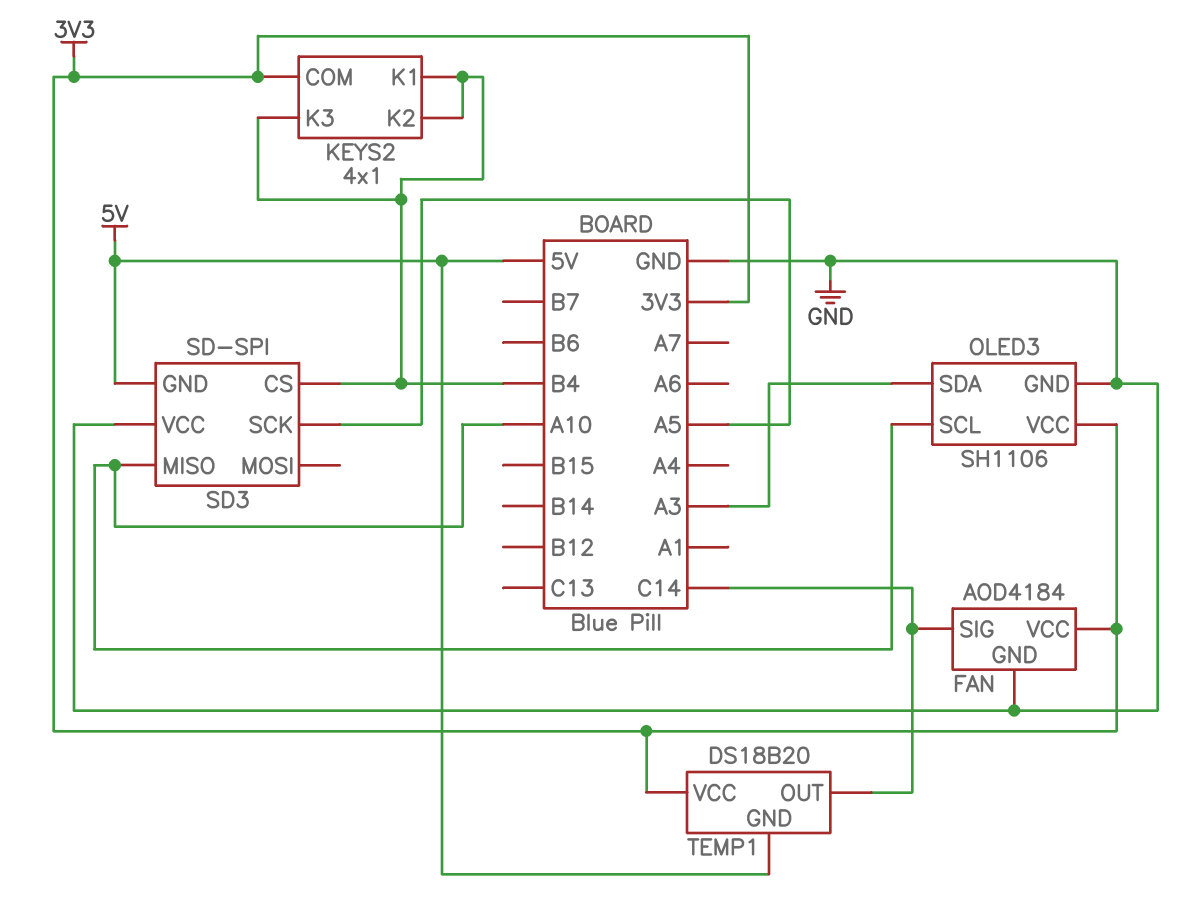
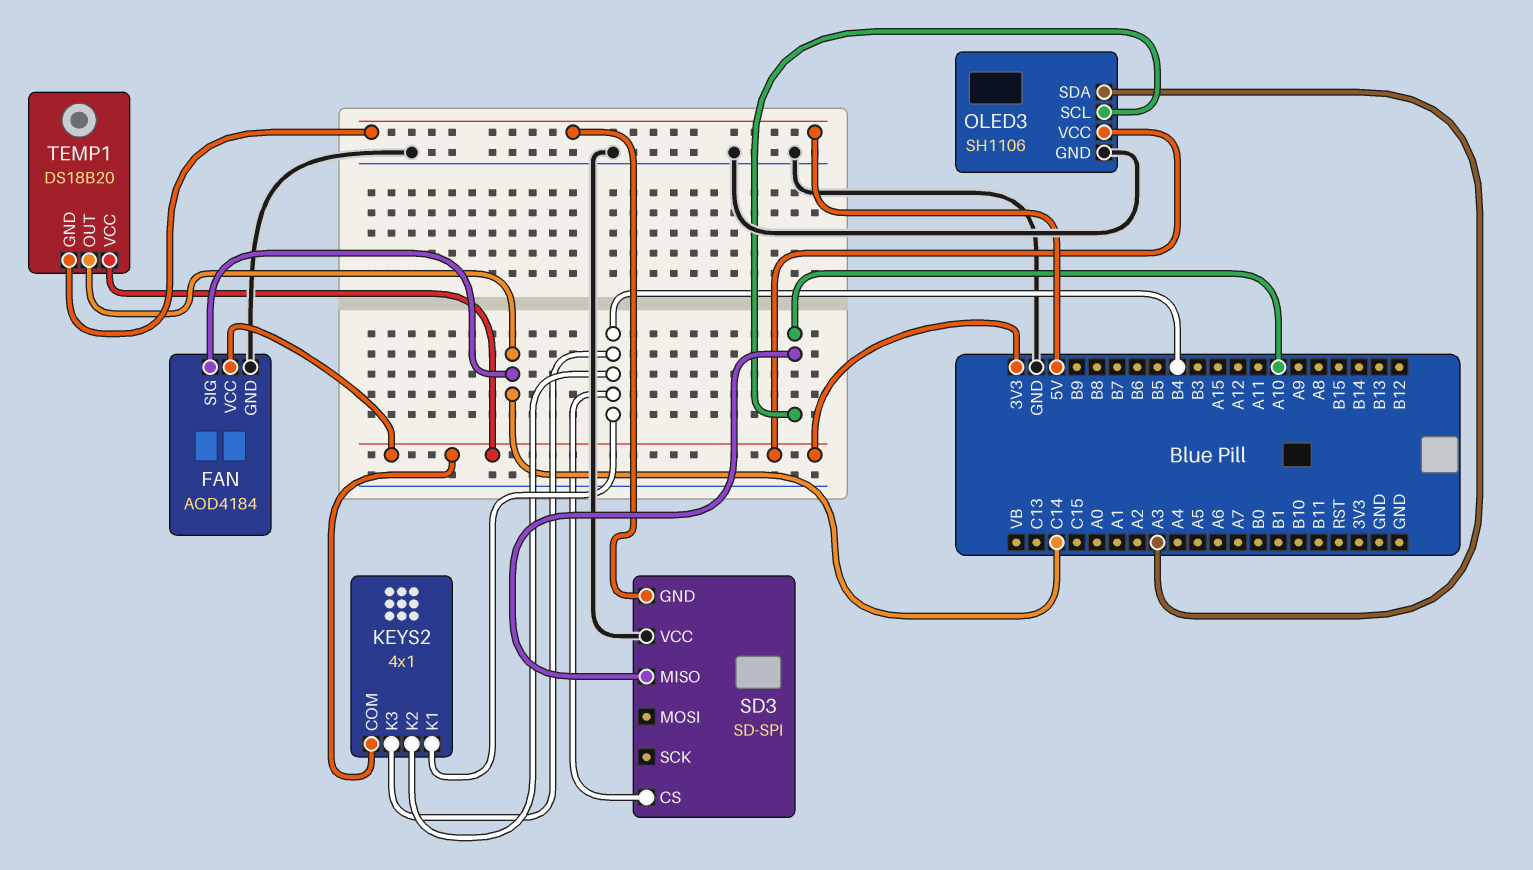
SD3 pin SCK: A5 -> none

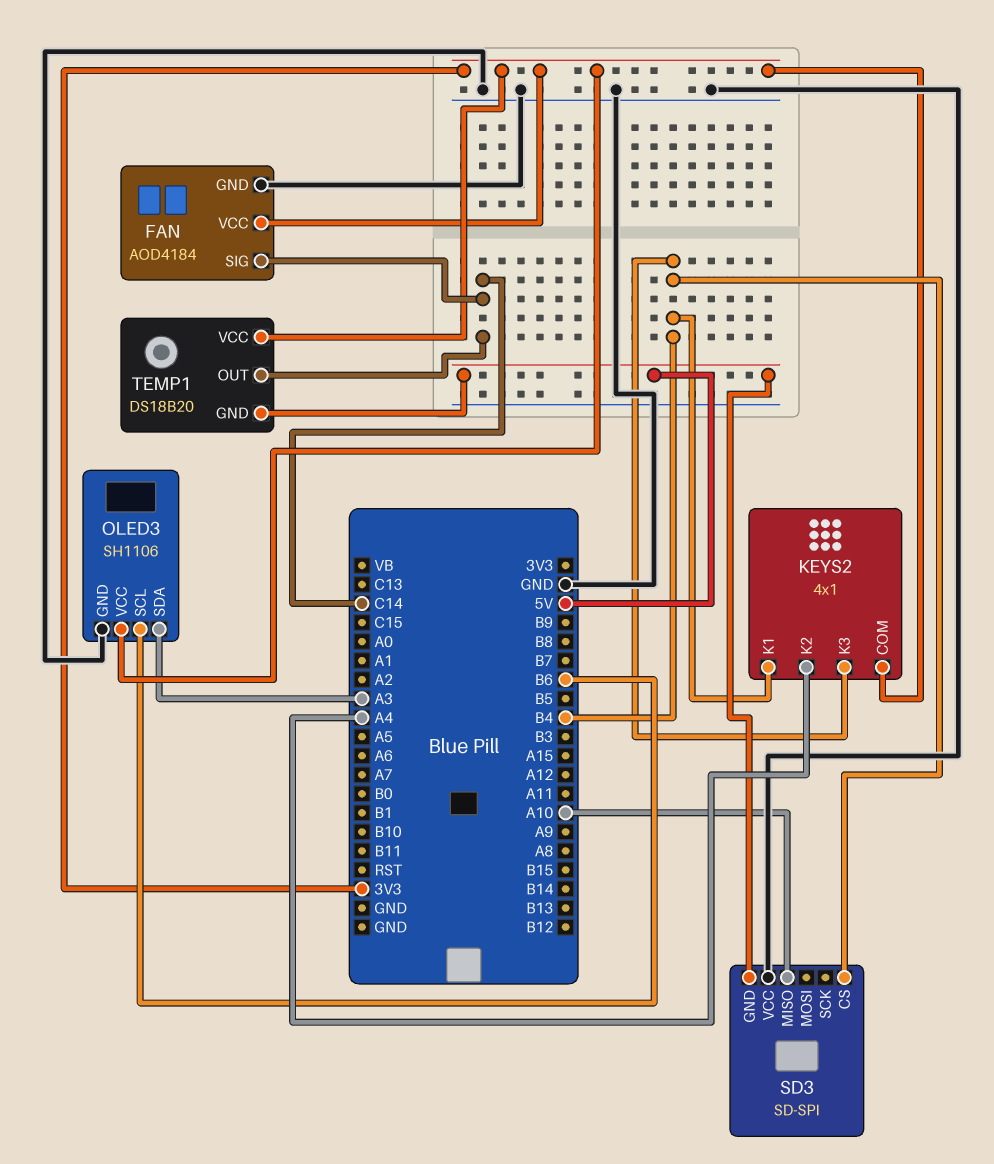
KEYS2 pin K2: B4 -> A4
OLED3 pin SCL: A10 -> B6

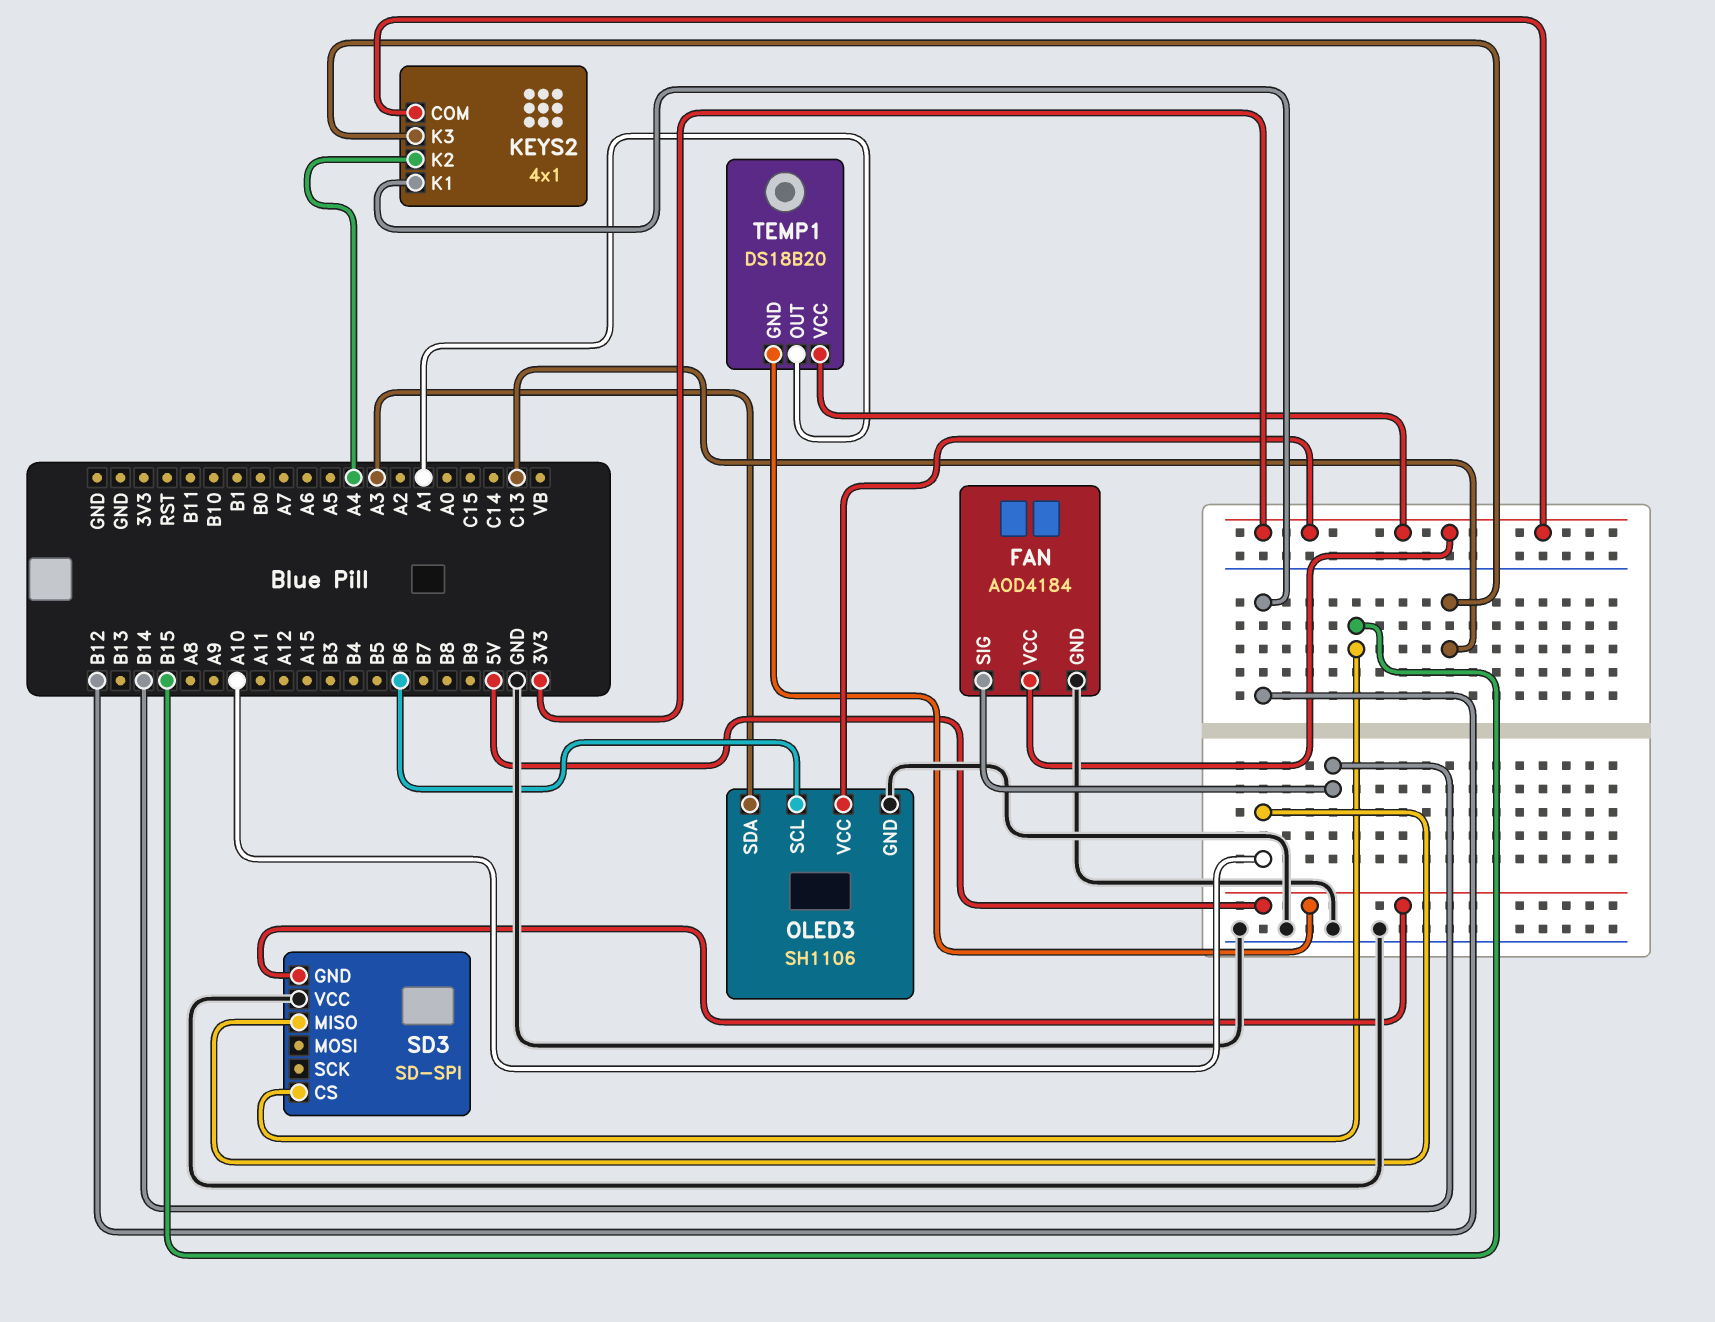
FAN pin SIG: C14 -> B14
KEYS2 pin K1: B4 -> B12
KEYS2 pin K3: B4 -> C13
SD3 pin CS: B4 -> B15
TEMP1 pin OUT: C14 -> A1

